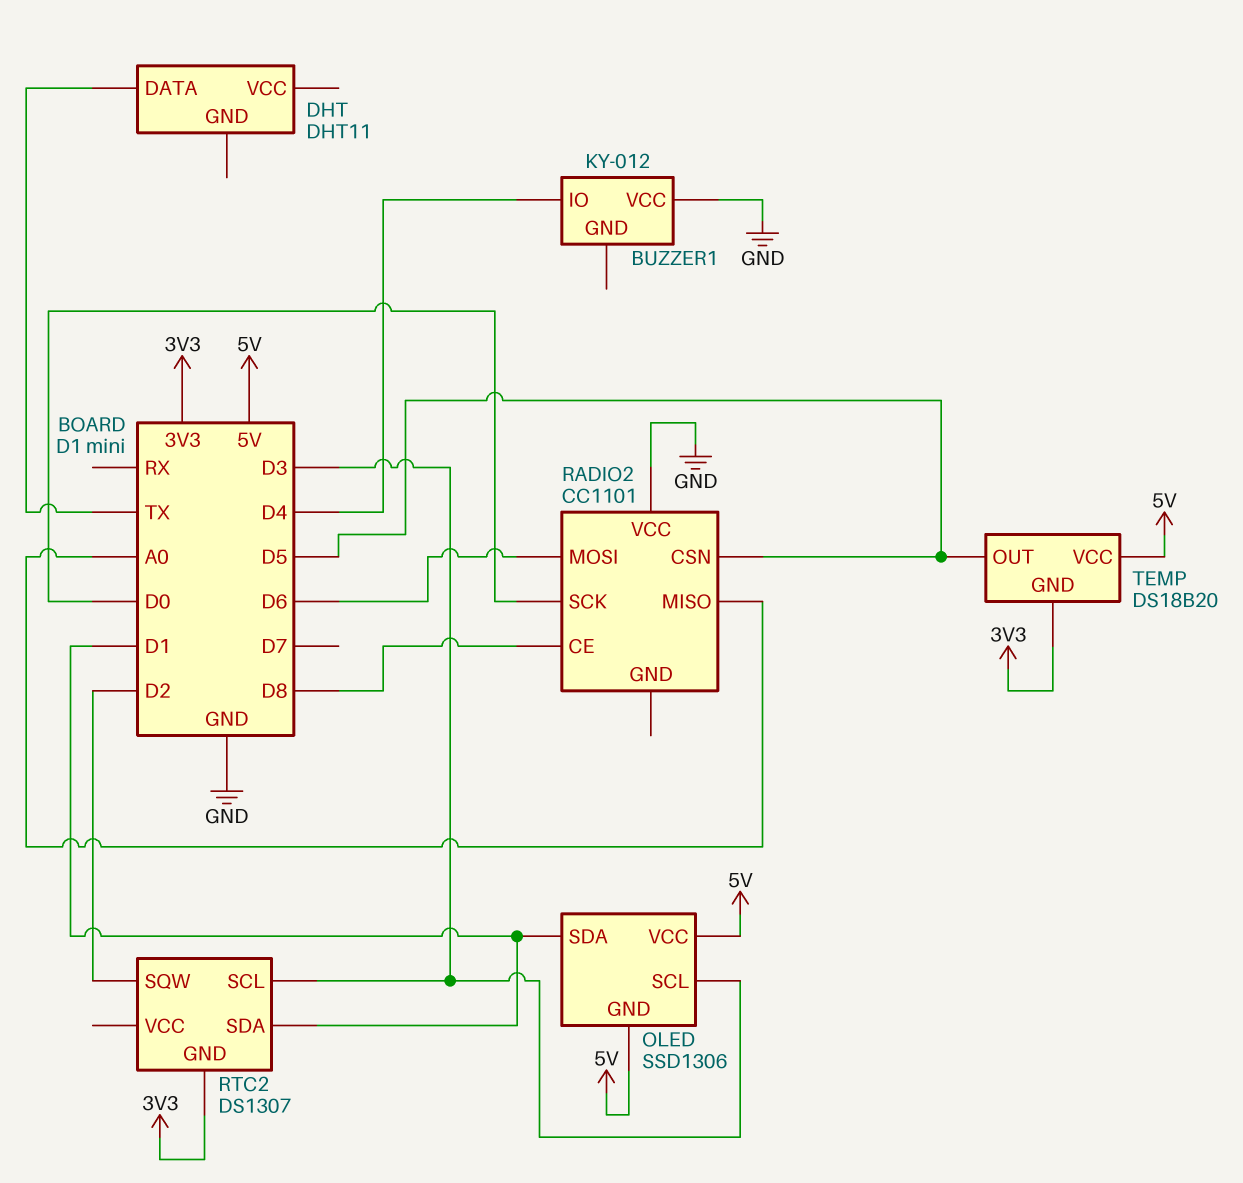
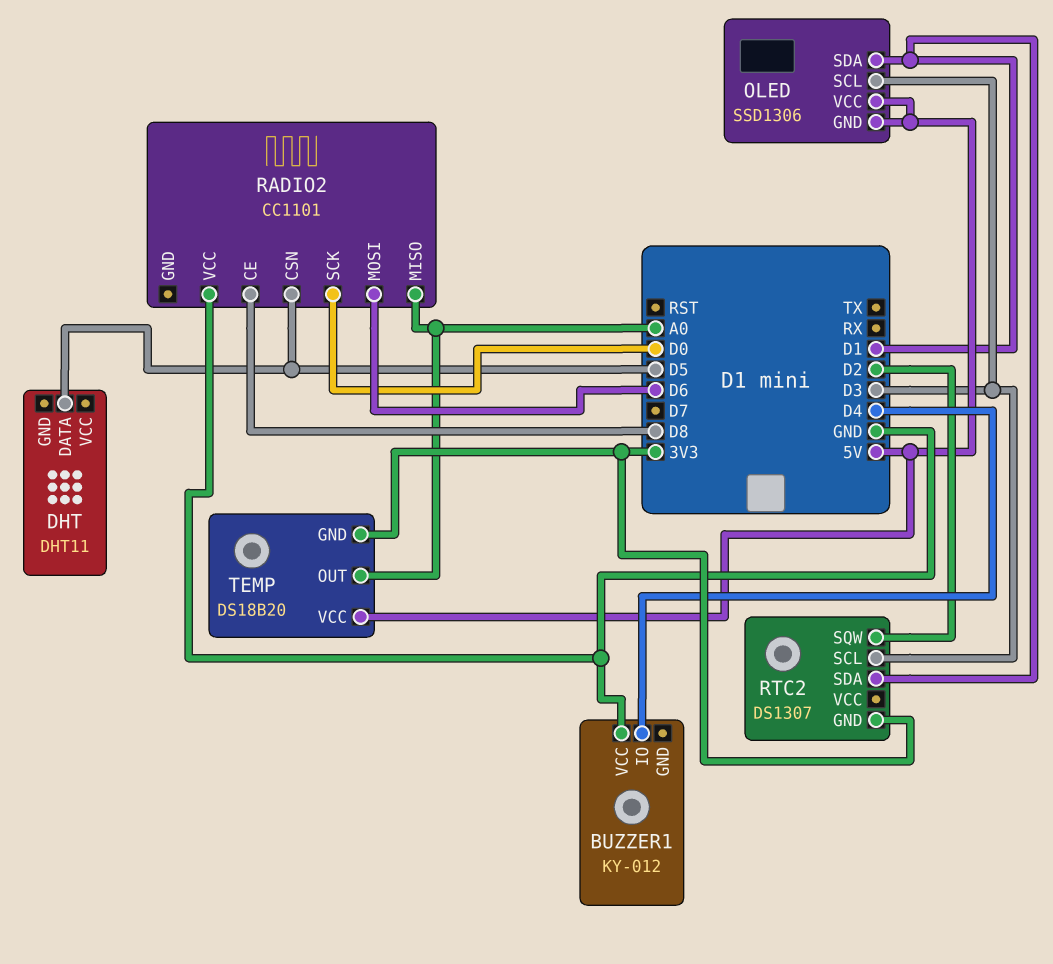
DHT pin DATA: TX -> D5
TEMP pin OUT: D5 -> A0

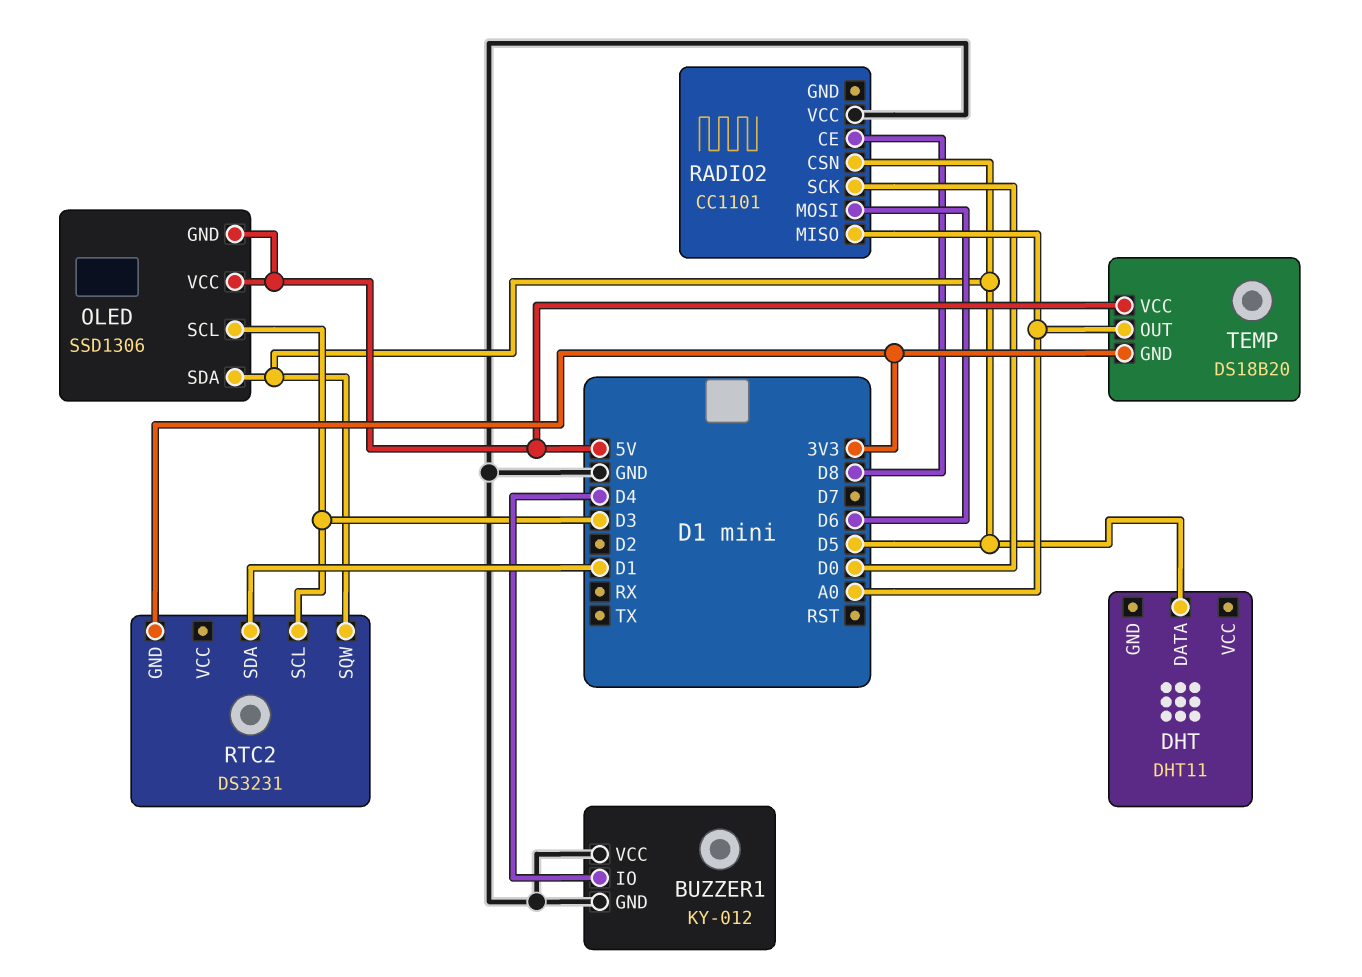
BUZZER1 pin GND: none -> GND
OLED pin SDA: D1 -> D5
RTC2: DS1307 -> DS3231
RTC2 pin SQW: D2 -> D5

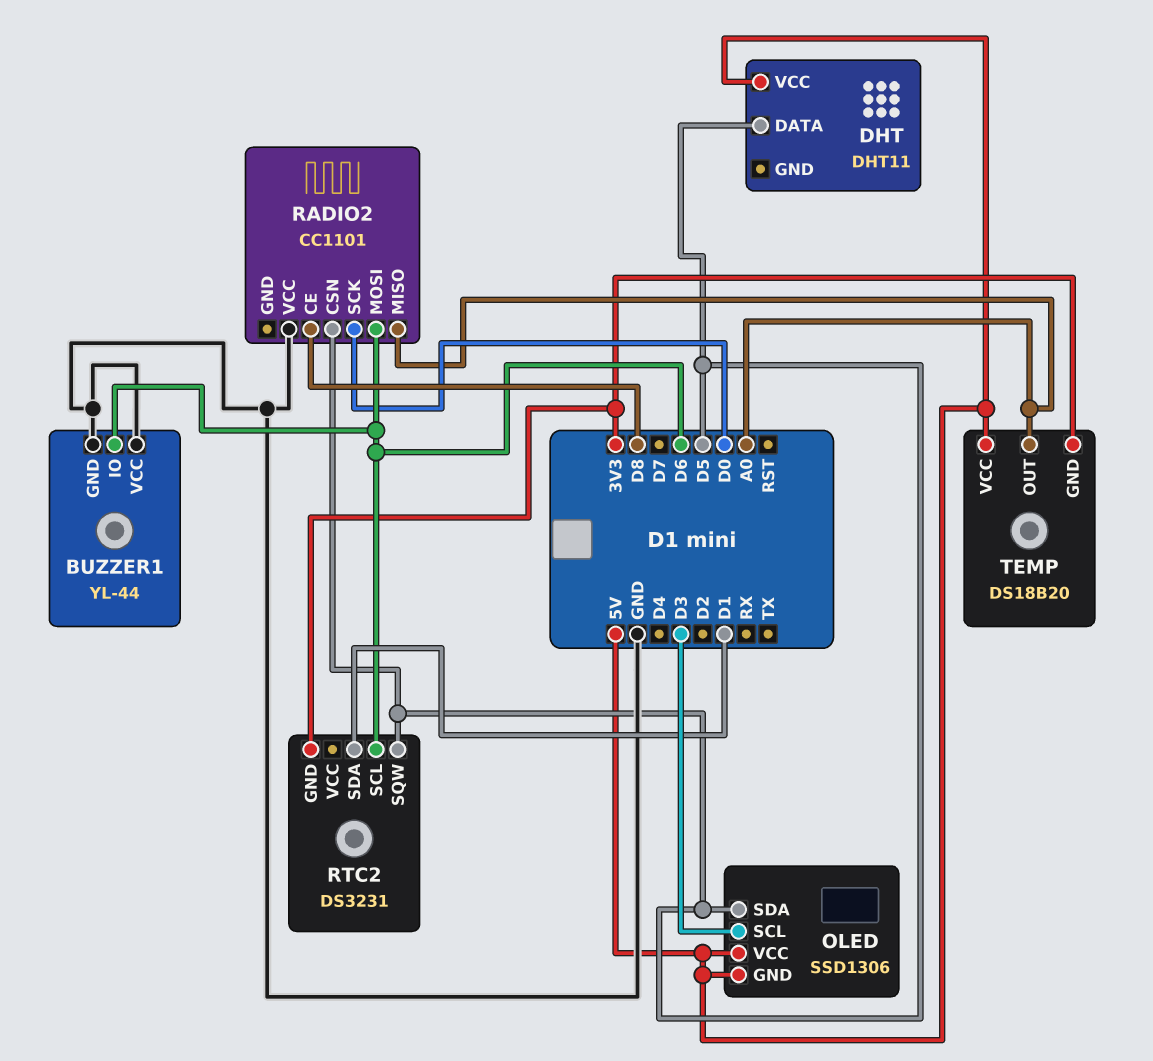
BUZZER1: KY-012 -> YL-44
BUZZER1 pin IO: D4 -> D6
DHT pin VCC: none -> 5V
RTC2 pin SCL: D3 -> D6

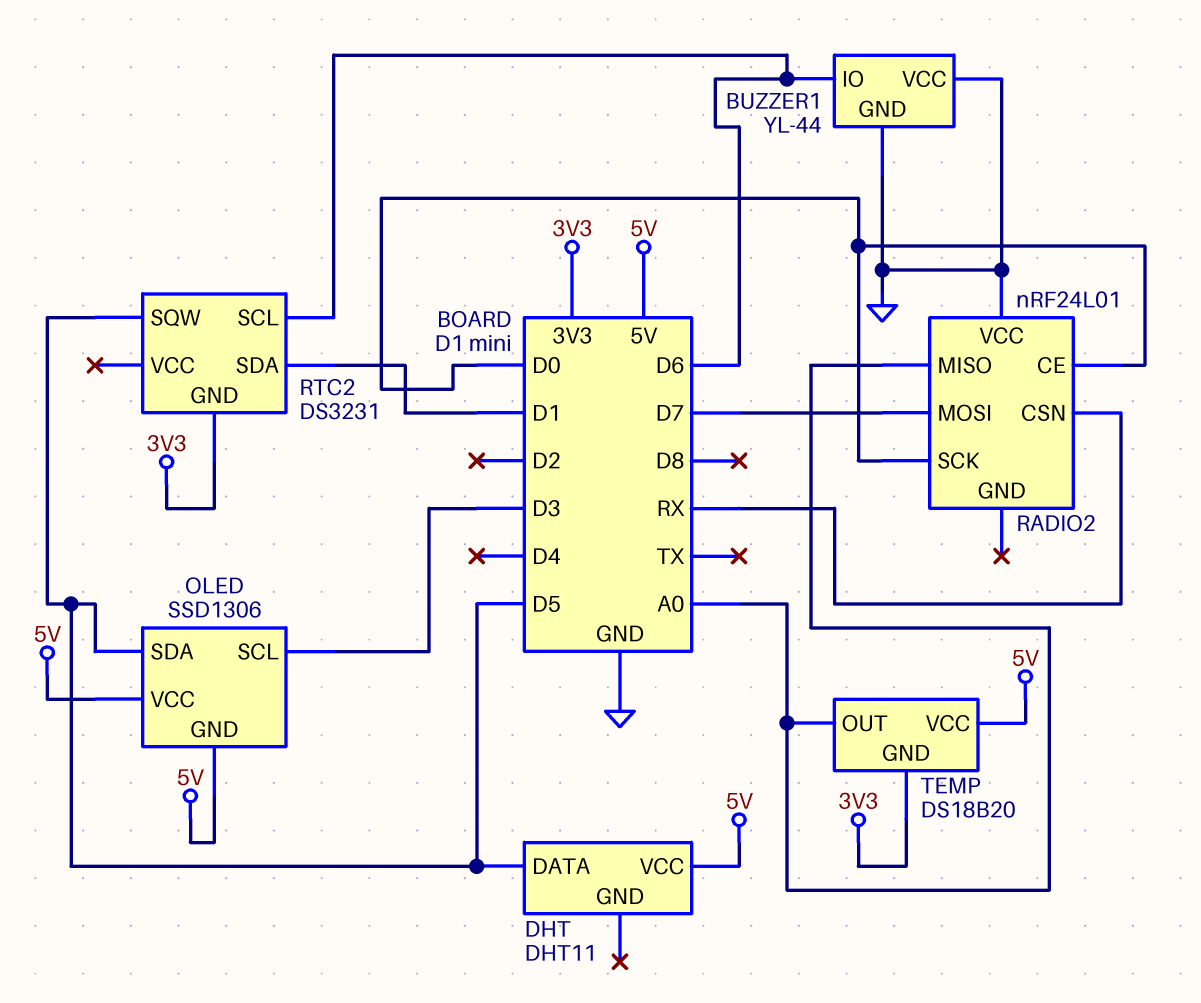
RADIO2: CC1101 -> nRF24L01
RADIO2 pin CE: D8 -> D0
RADIO2 pin CSN: D5 -> RX
RADIO2 pin MOSI: D6 -> D7

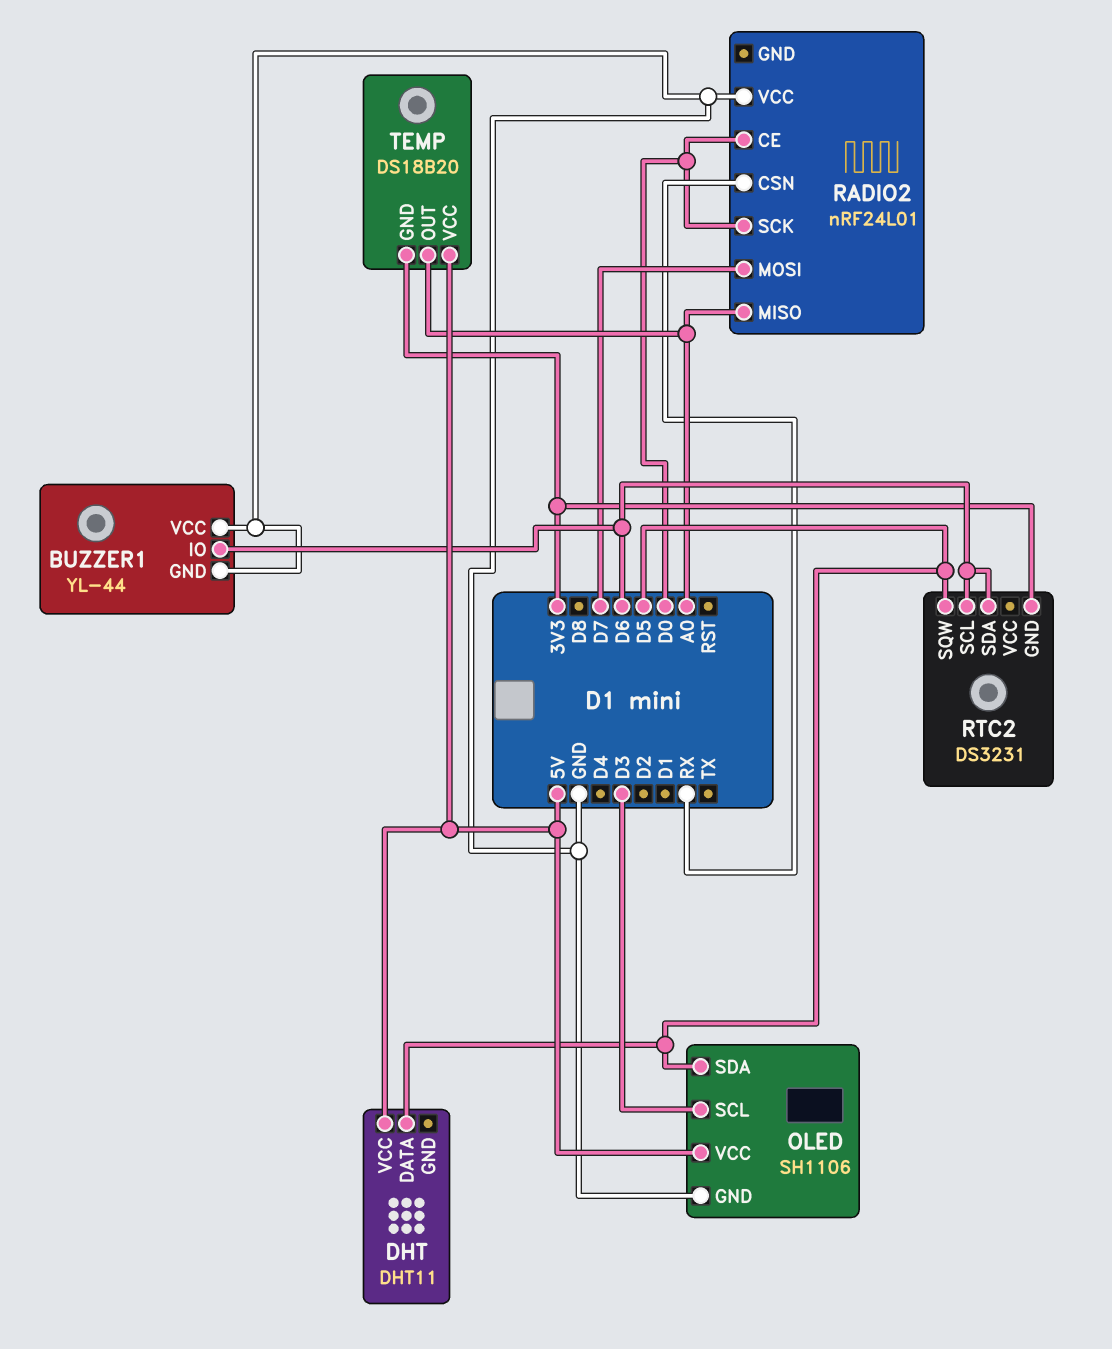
OLED: SSD1306 -> SH1106
OLED pin GND: 5V -> GND
RTC2 pin SDA: D1 -> D6

